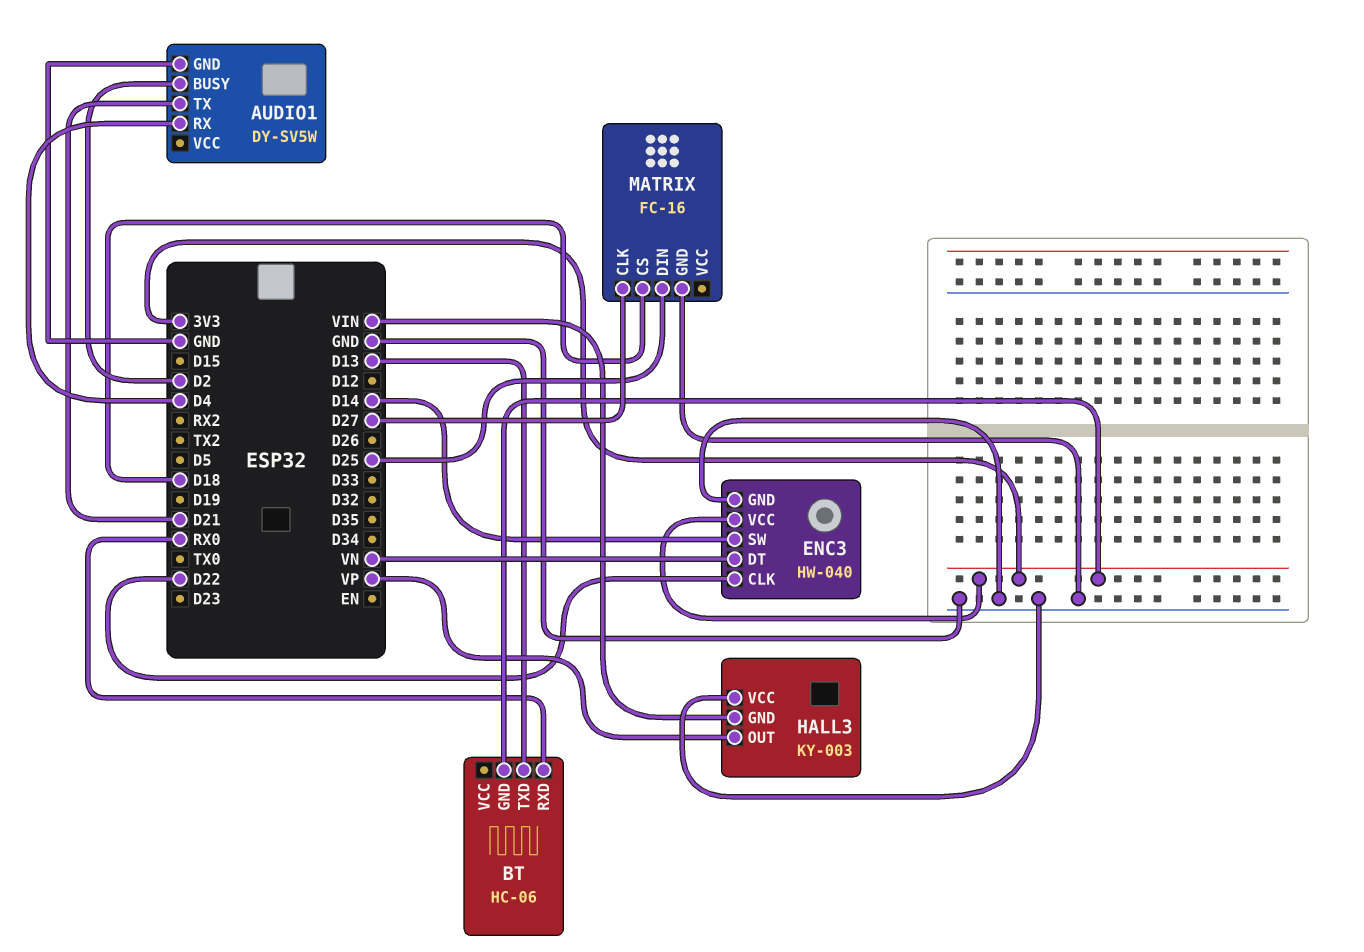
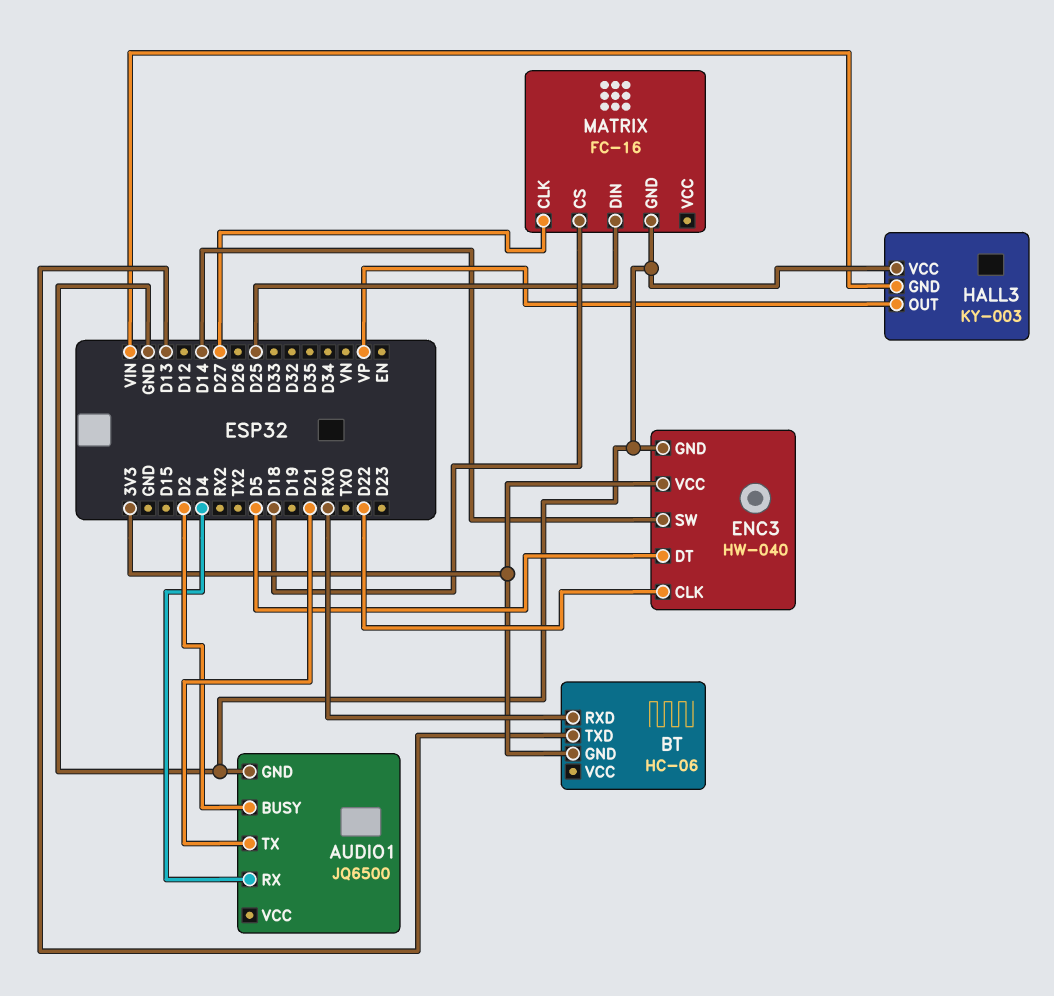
AUDIO1: DY-SV5W -> JQ6500
ENC3 pin DT: VN -> D5

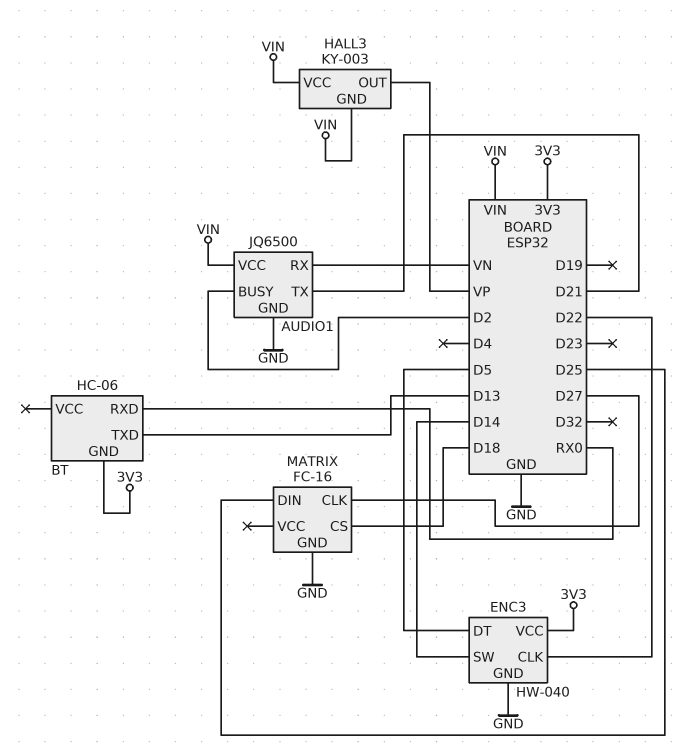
AUDIO1 pin RX: D4 -> VN
AUDIO1 pin VCC: none -> VIN
HALL3 pin VCC: GND -> VIN

